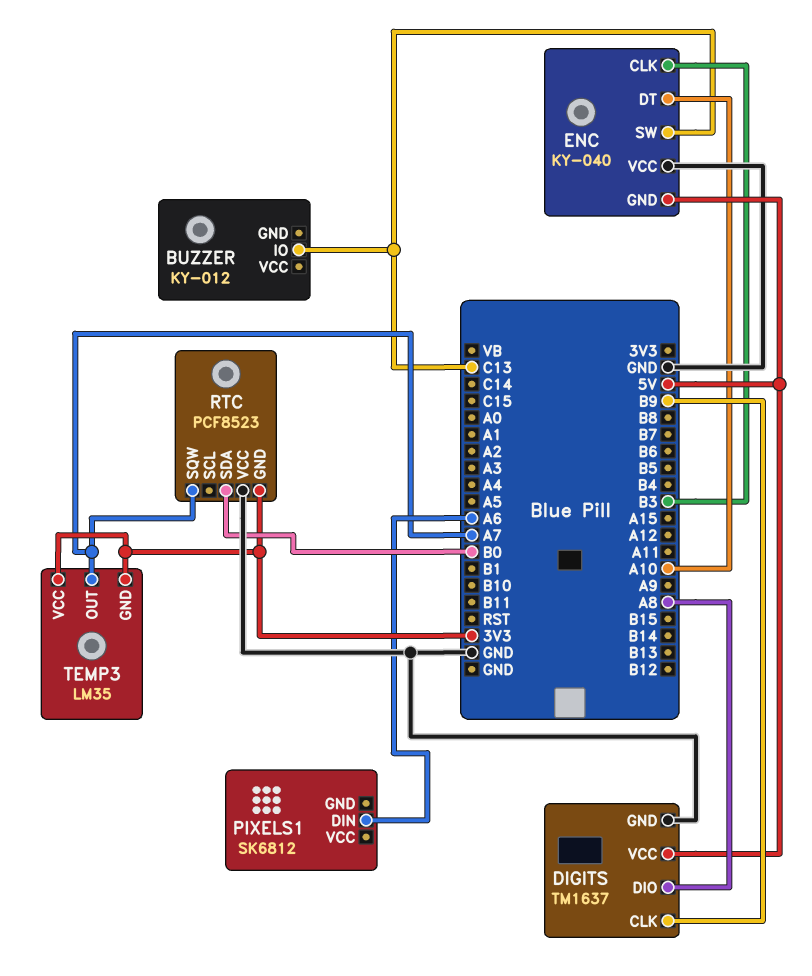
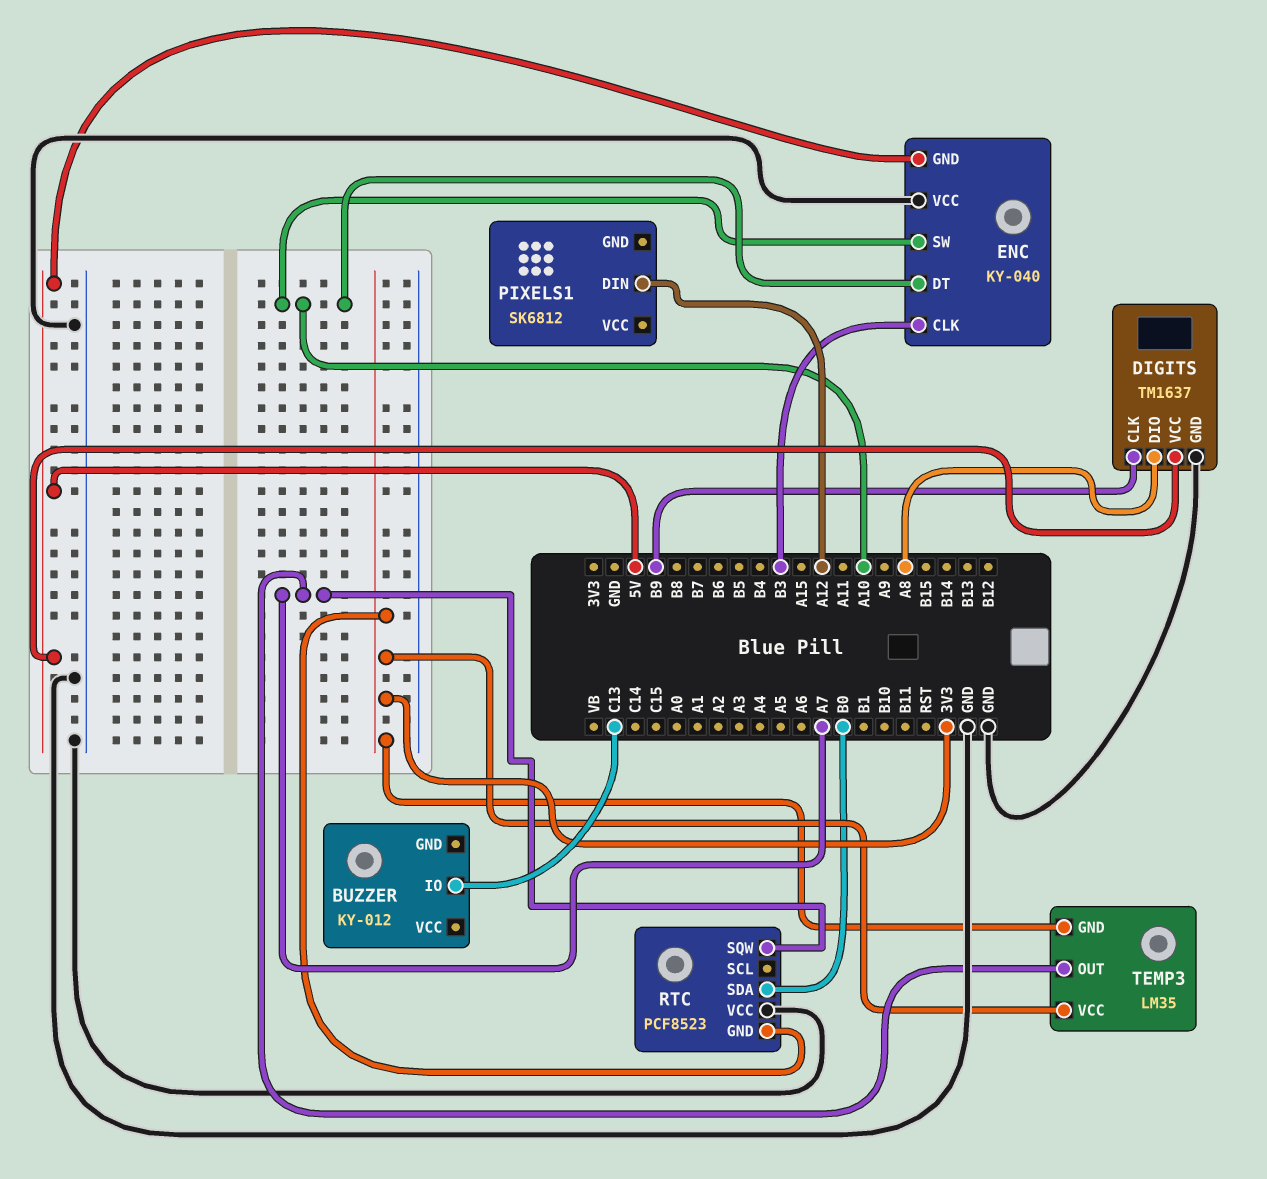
ENC pin SW: C13 -> A10
PIXELS1 pin DIN: A6 -> A12

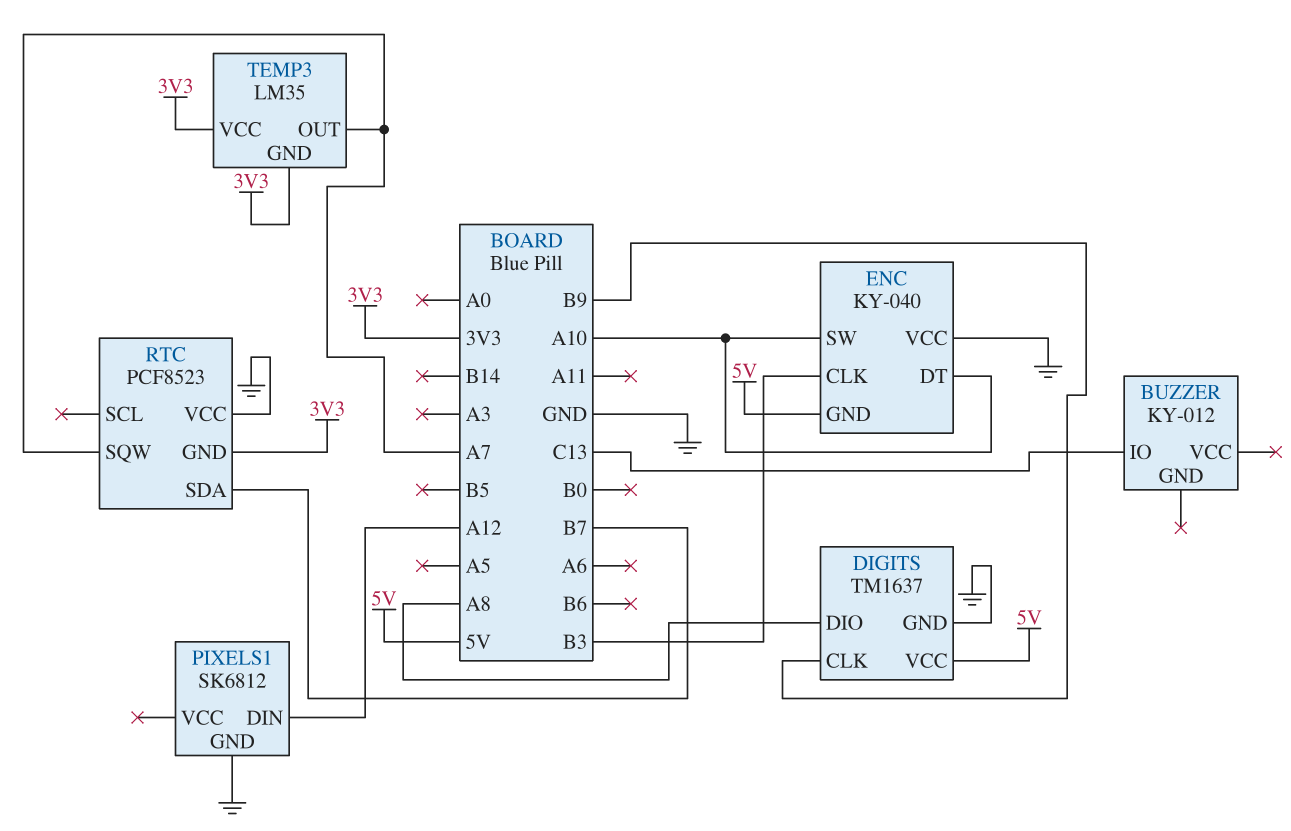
PIXELS1 pin GND: none -> GND
RTC pin SDA: B0 -> B7

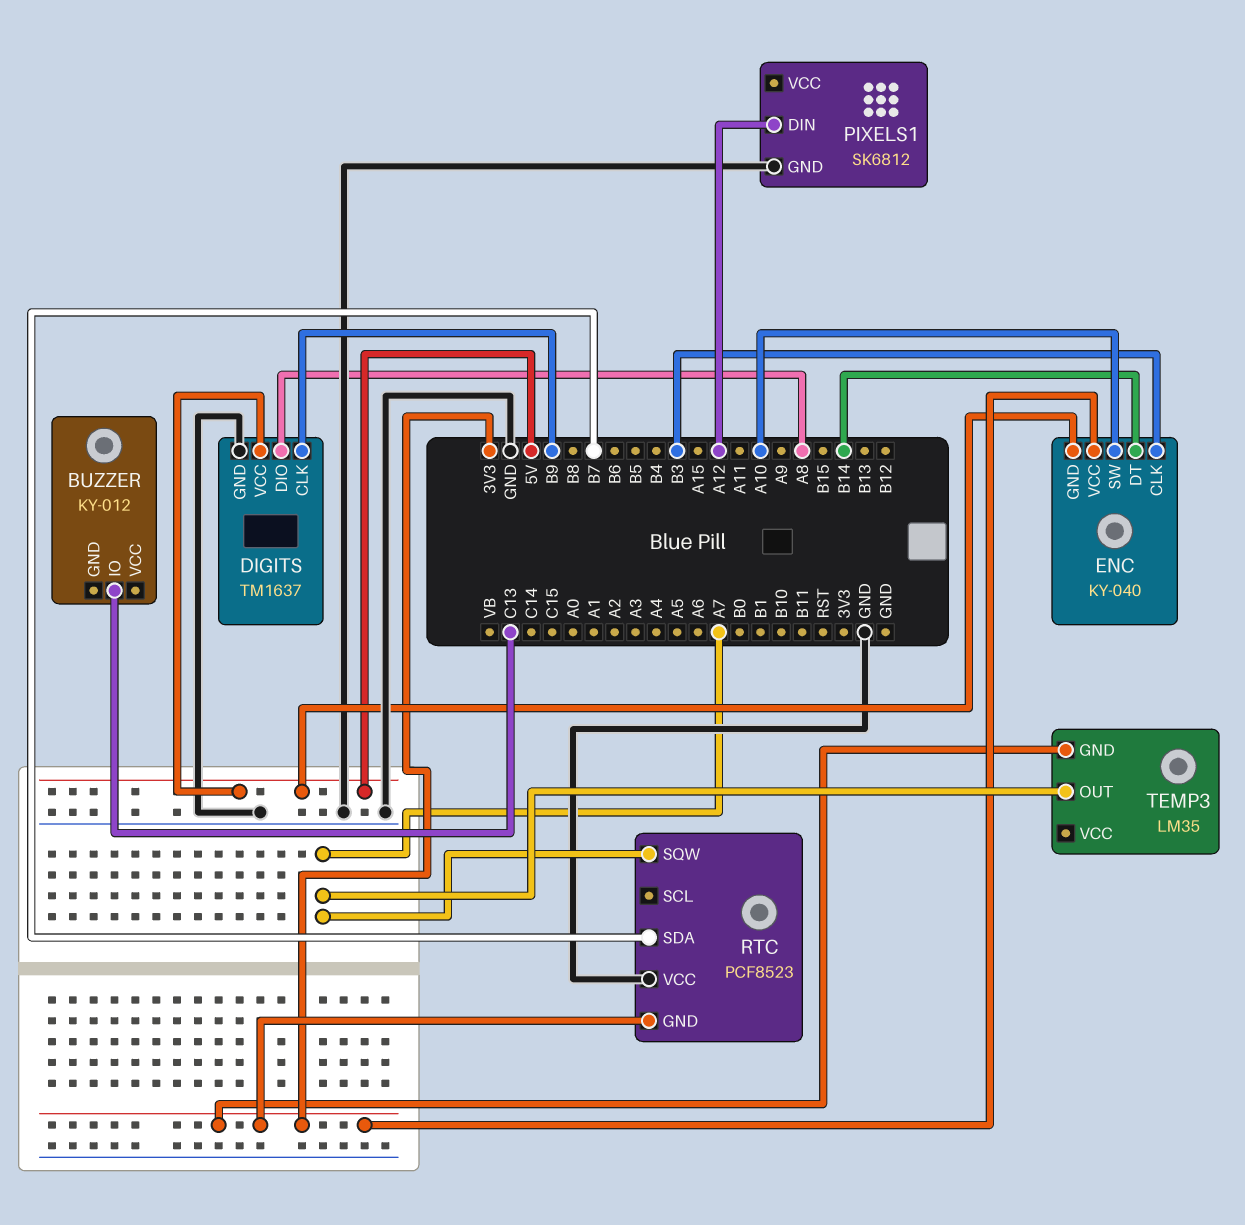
ENC pin DT: A10 -> B14
ENC pin VCC: GND -> 3V3
TEMP3 pin VCC: 3V3 -> none

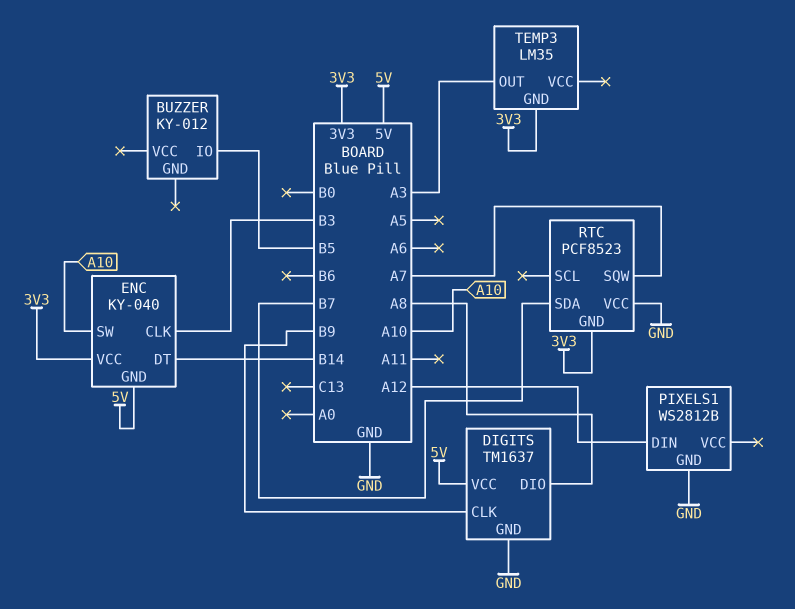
BUZZER pin IO: C13 -> B5
PIXELS1: SK6812 -> WS2812B
TEMP3 pin OUT: A7 -> A3

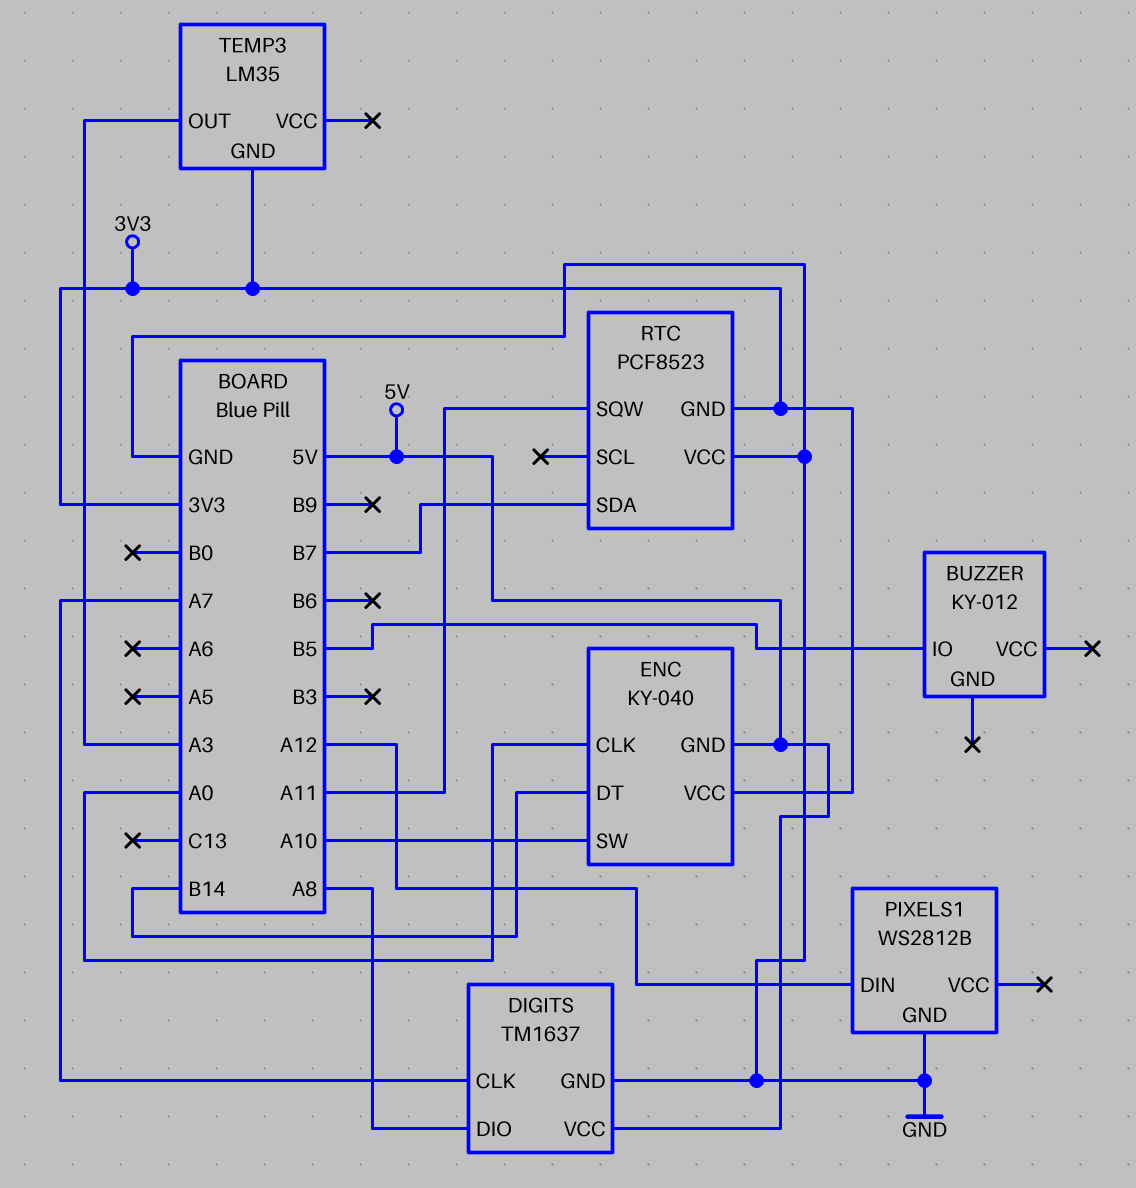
DIGITS pin CLK: B9 -> A7
ENC pin CLK: B3 -> A0
RTC pin SQW: A7 -> A11

